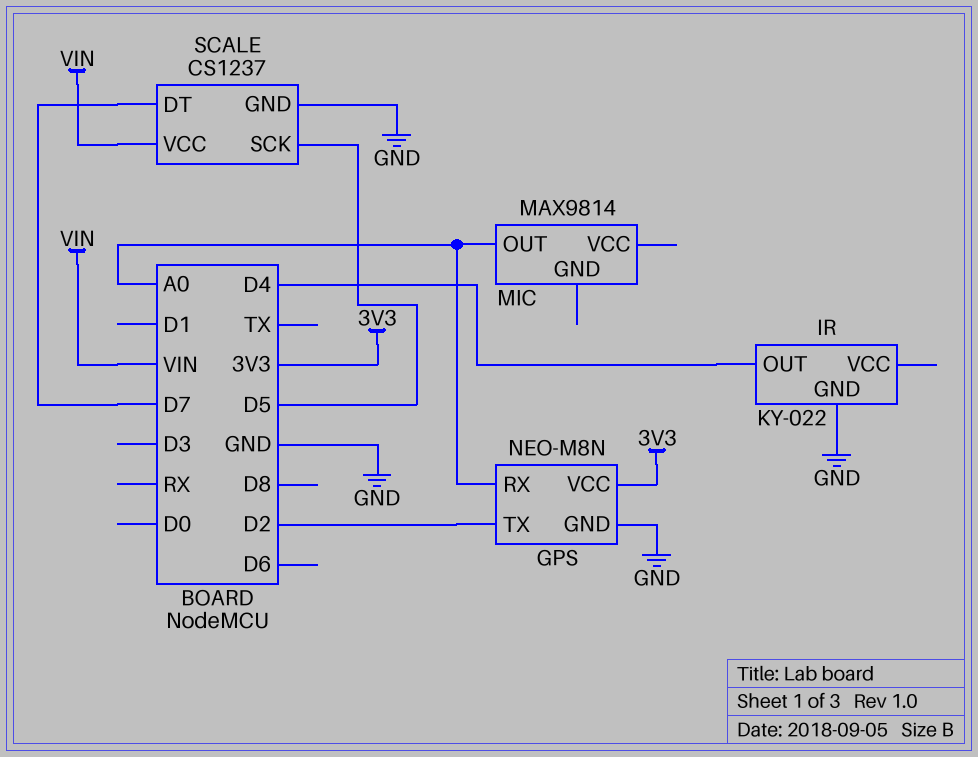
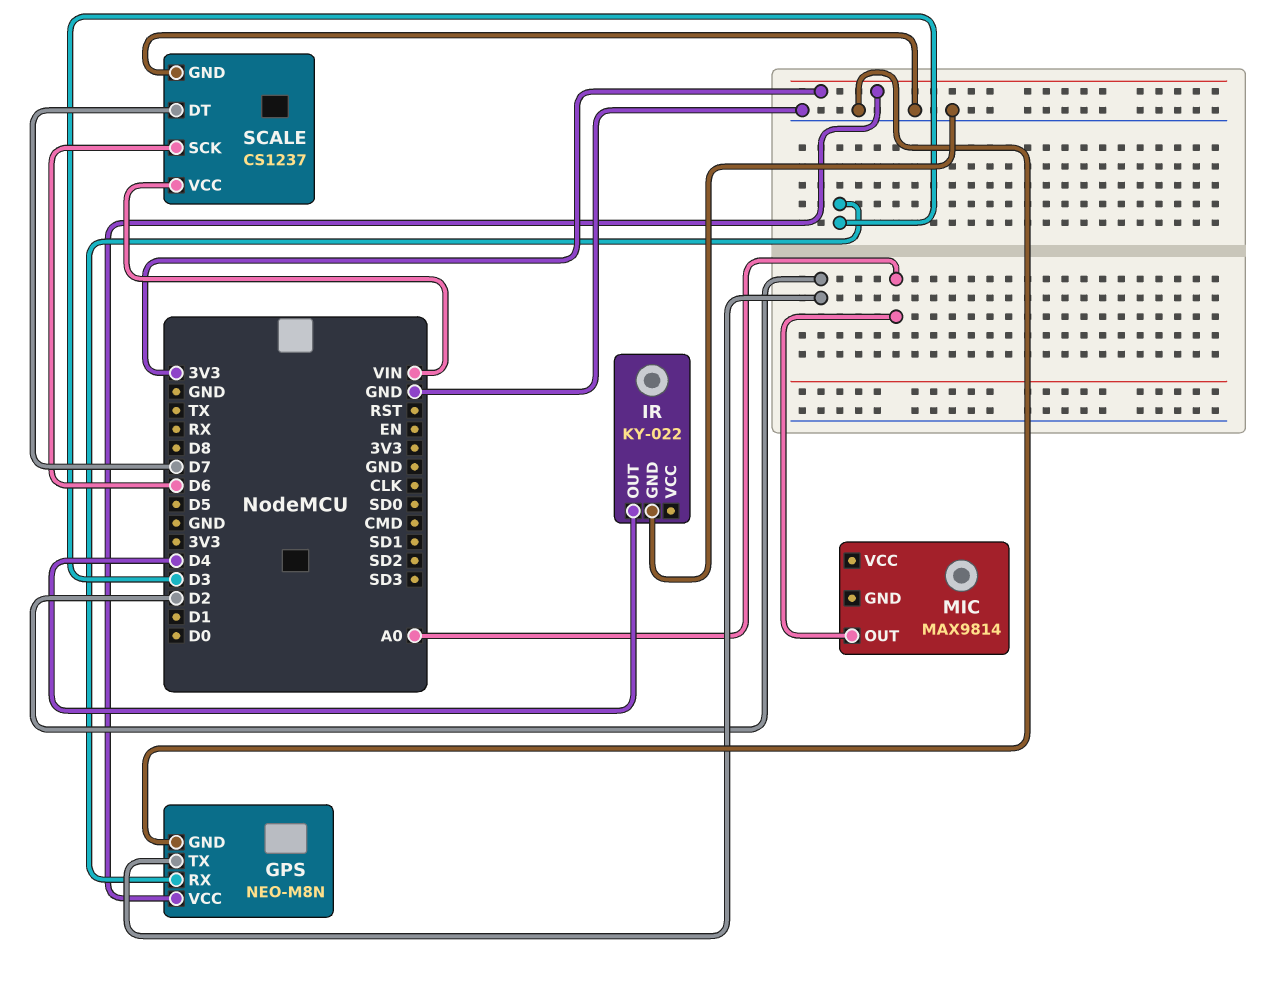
GPS pin RX: A0 -> D3
SCALE pin SCK: D5 -> D6

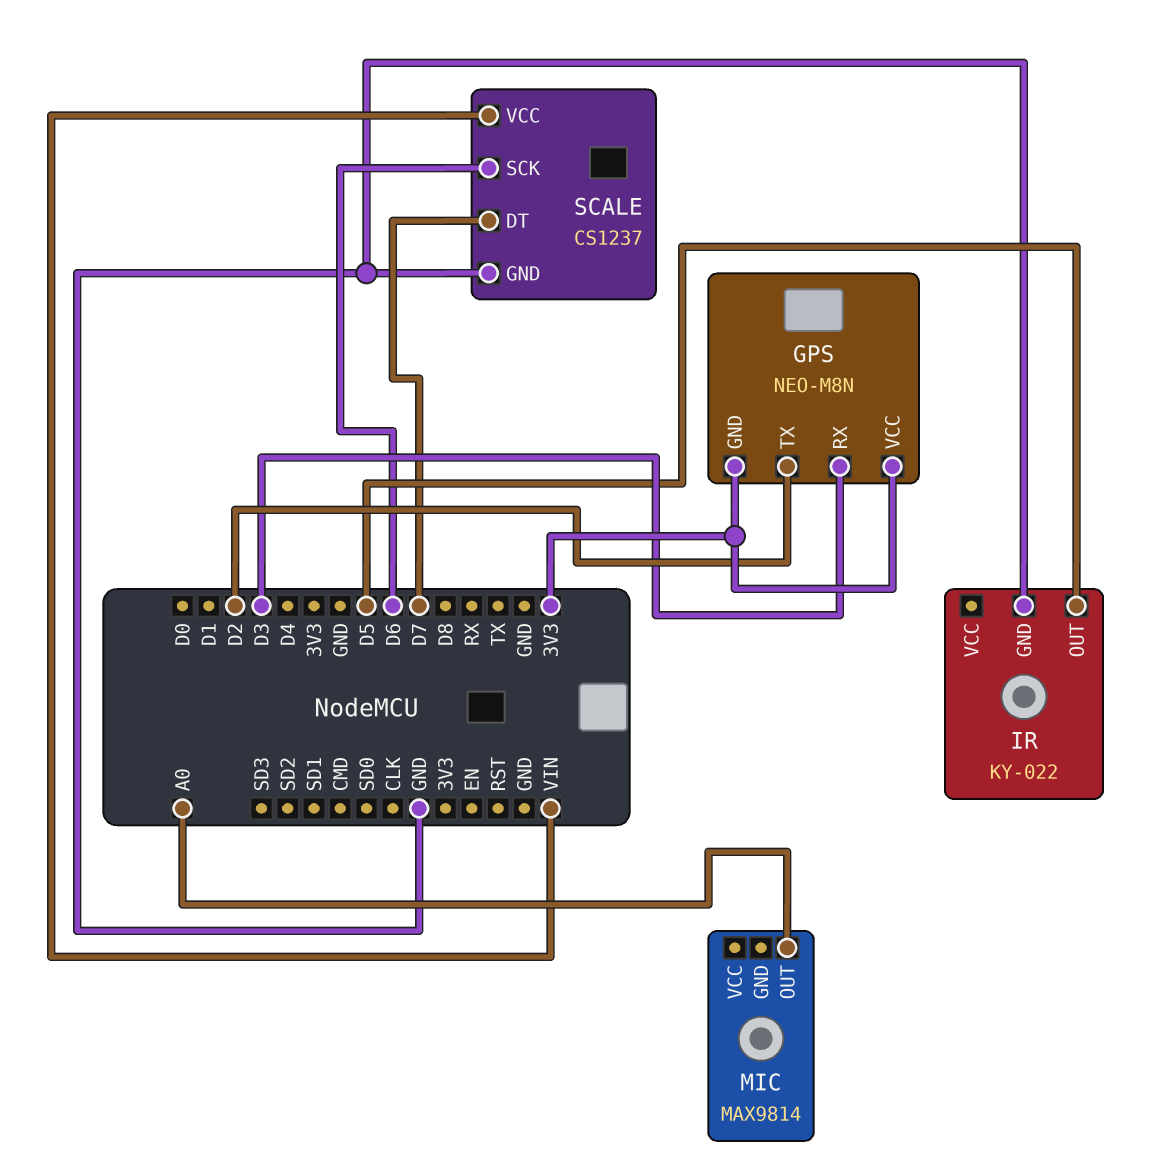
GPS pin GND: GND -> 3V3
IR pin OUT: D4 -> D5

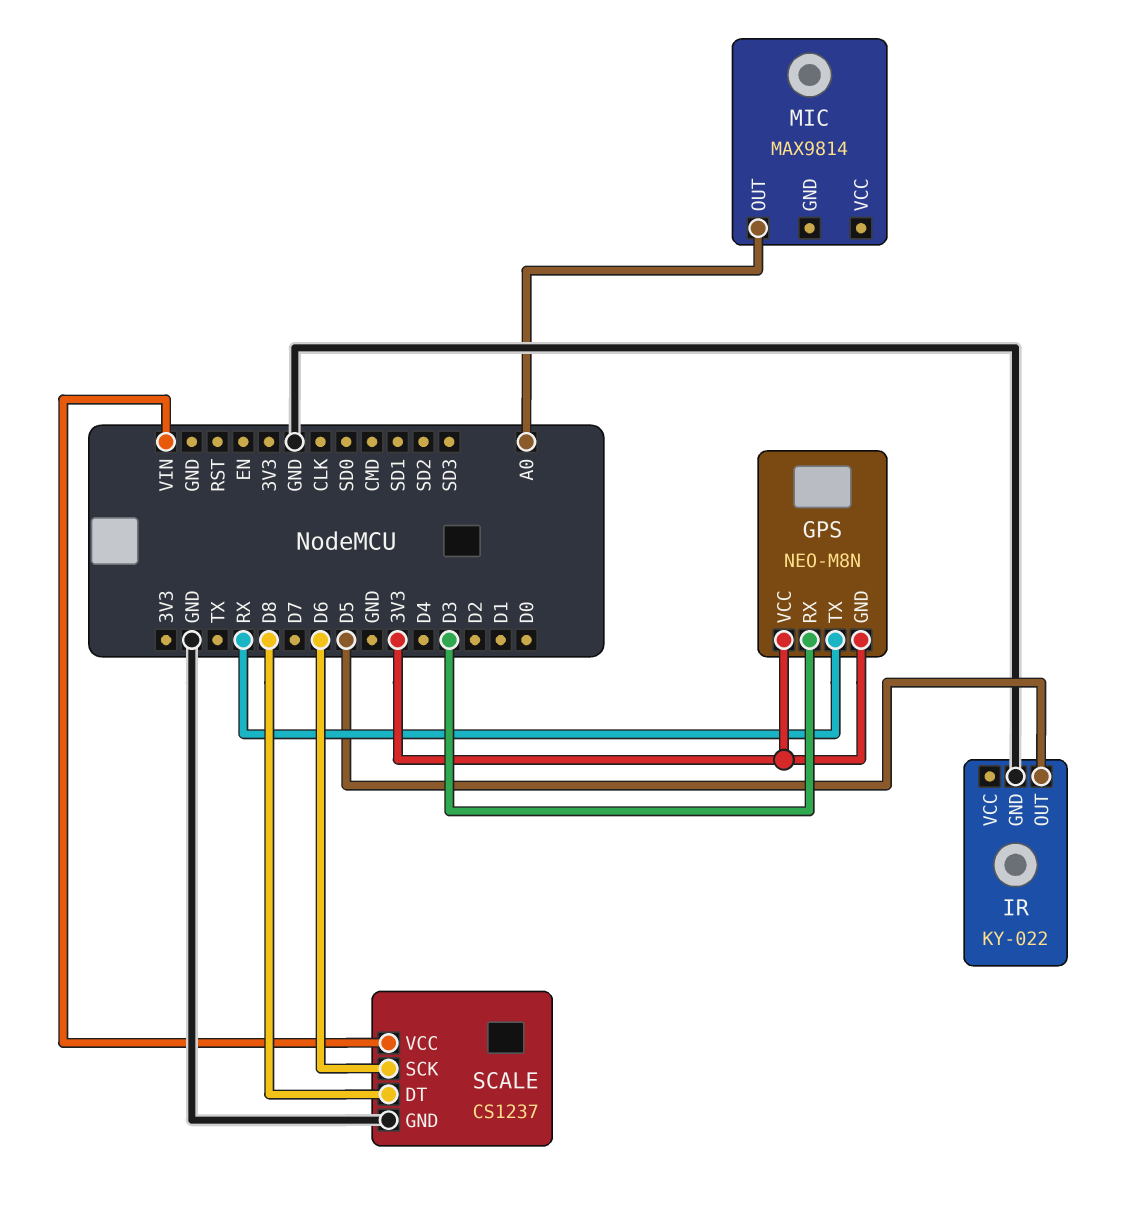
GPS pin TX: D2 -> RX
SCALE pin DT: D7 -> D8

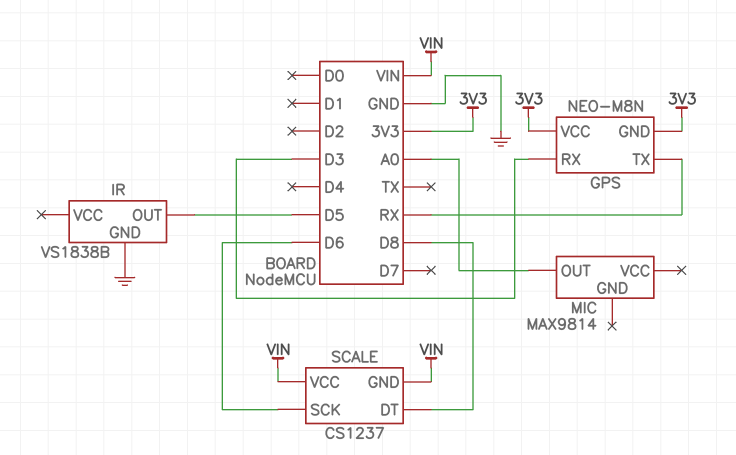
IR: KY-022 -> VS1838B
SCALE pin GND: GND -> VIN

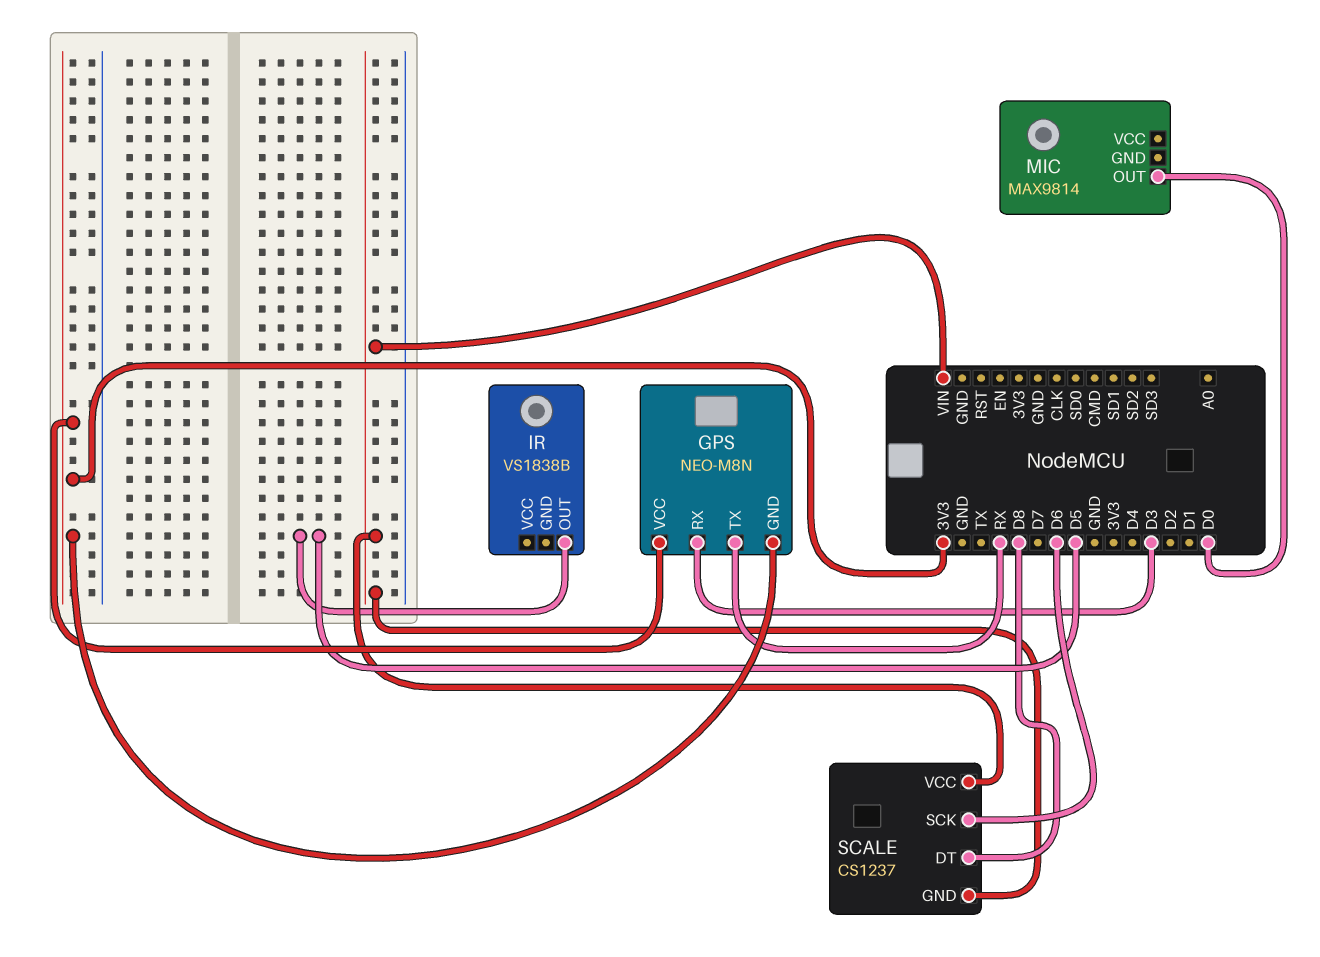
IR pin GND: GND -> none
MIC pin OUT: A0 -> D0

